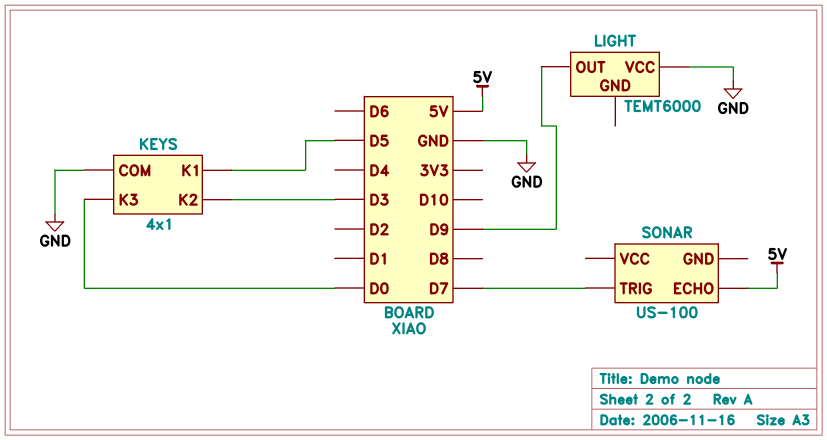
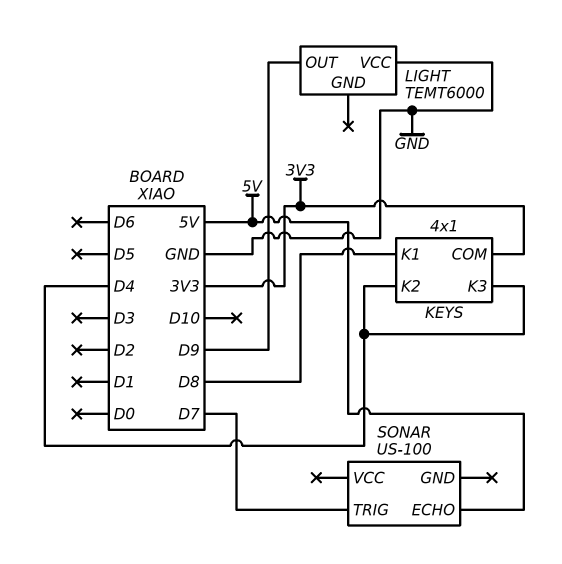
KEYS pin COM: GND -> 3V3
KEYS pin K1: D5 -> D8
KEYS pin K2: D3 -> D4
KEYS pin K3: D0 -> D4

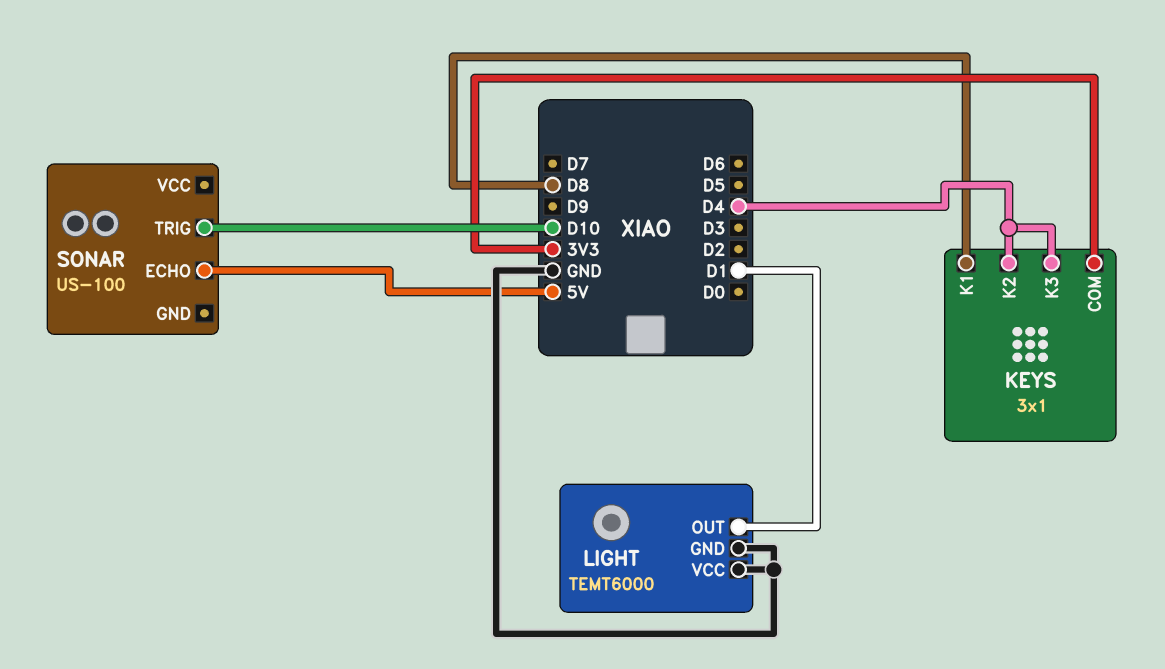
KEYS: 4x1 -> 3x1
LIGHT pin GND: none -> GND
LIGHT pin OUT: D9 -> D1
SONAR pin TRIG: D7 -> D10

